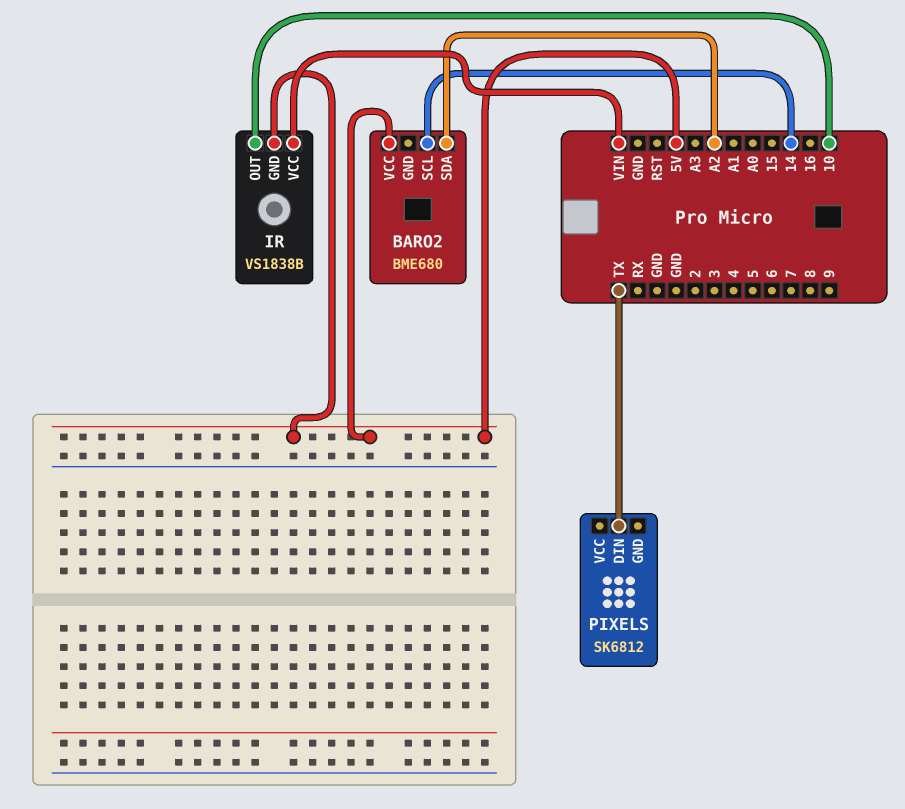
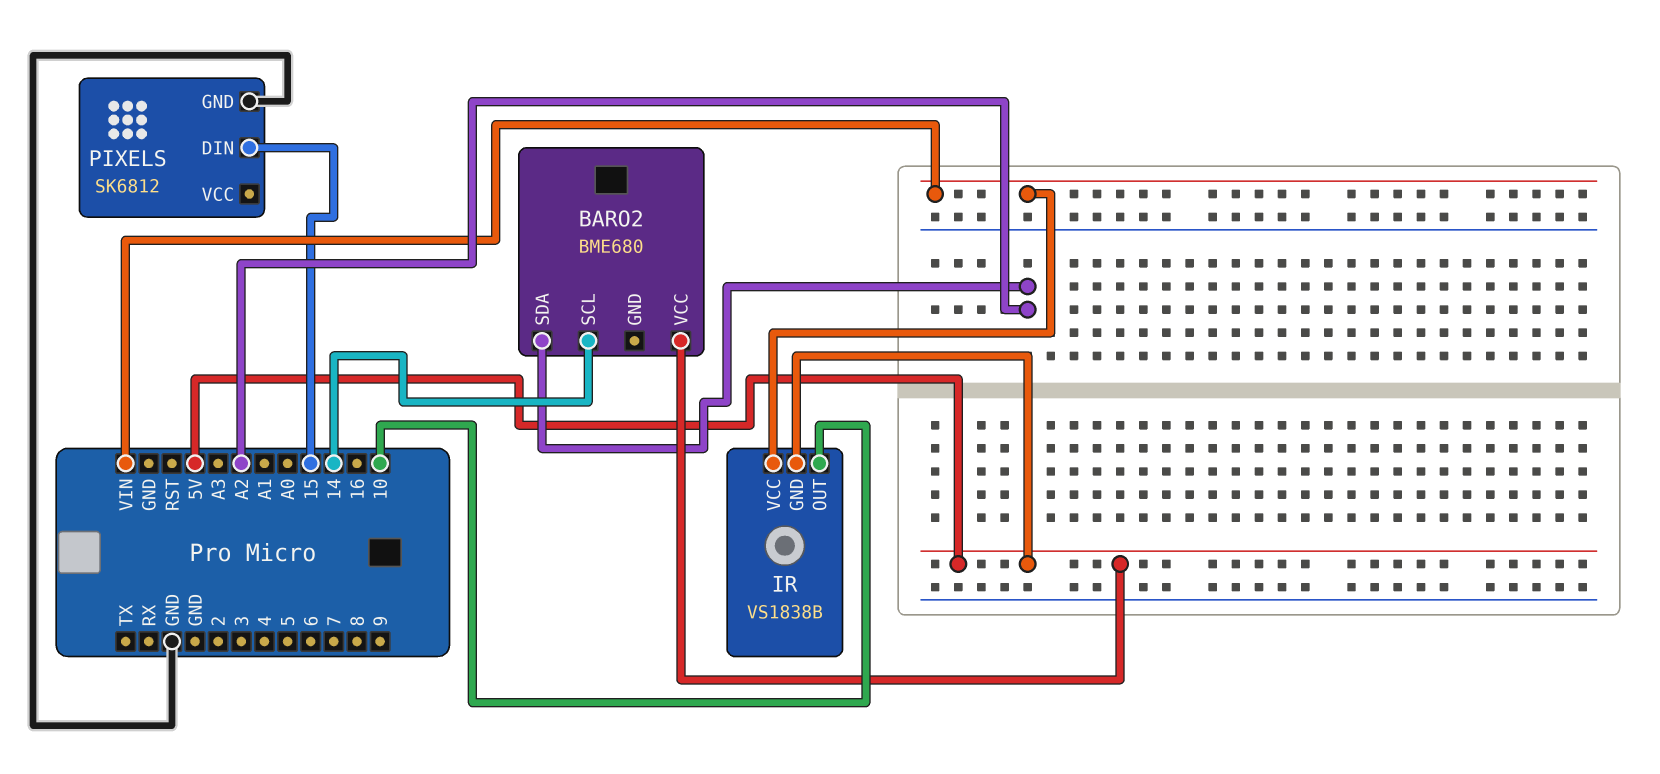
PIXELS pin DIN: TX -> 15
PIXELS pin GND: none -> GND

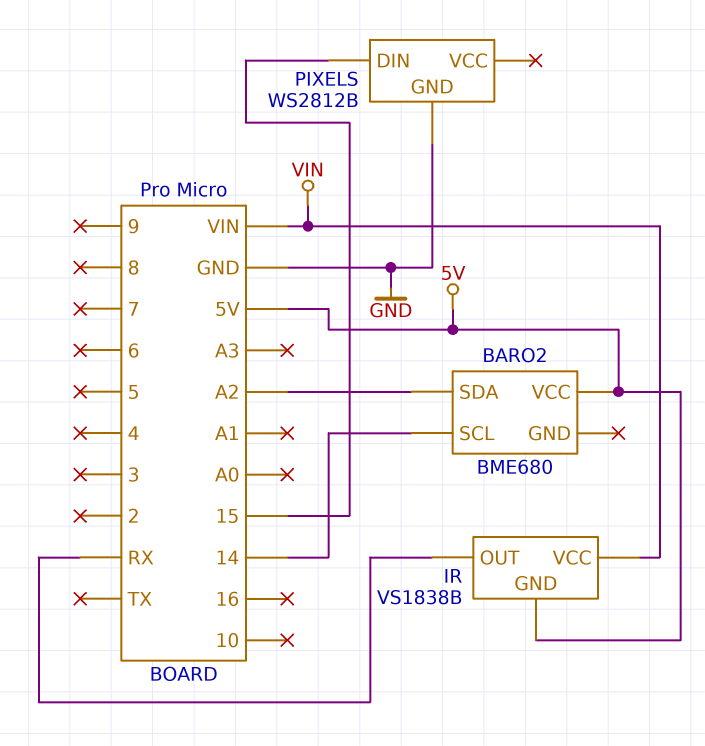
IR pin OUT: 10 -> RX
PIXELS: SK6812 -> WS2812B

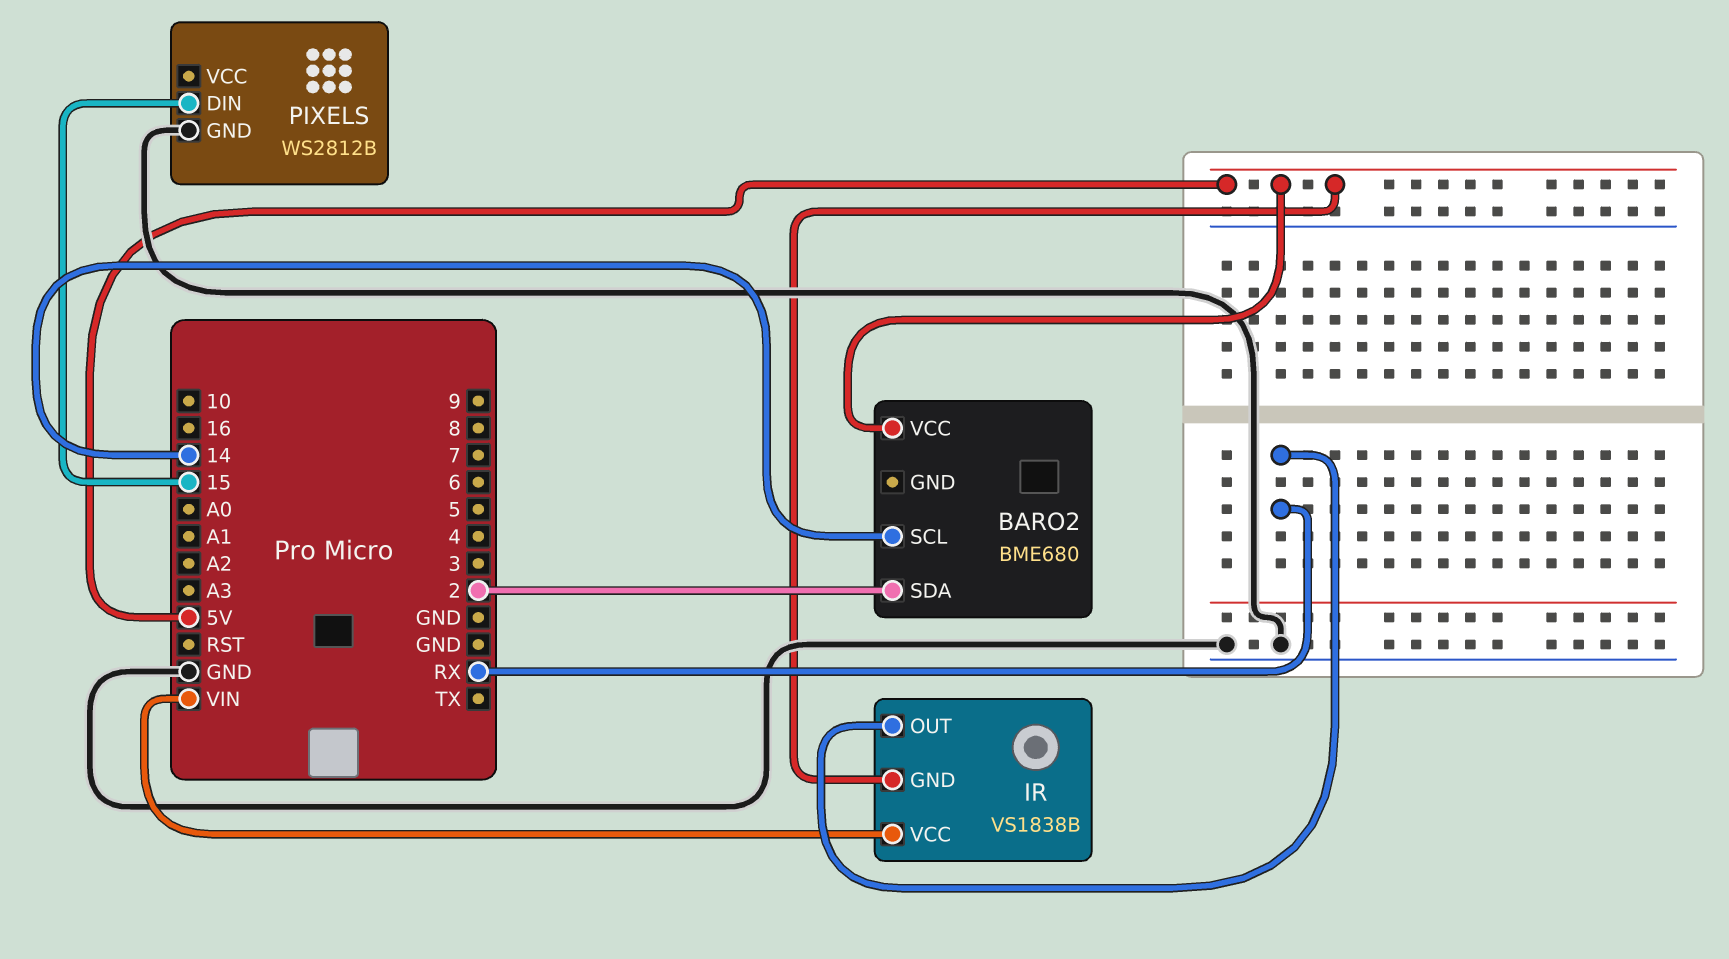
BARO2 pin SDA: A2 -> 2

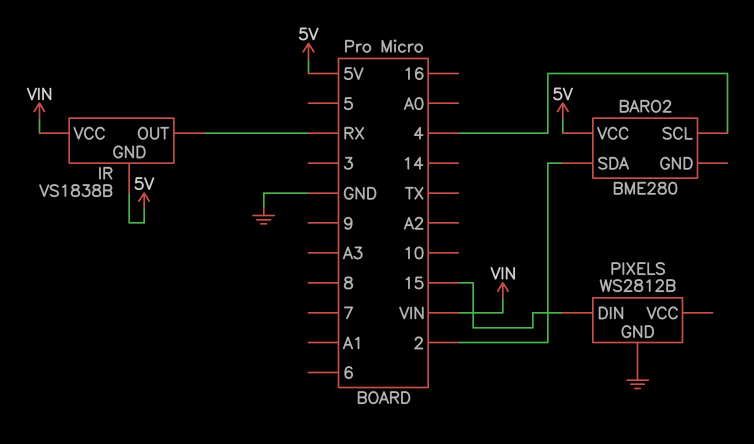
BARO2: BME680 -> BME280
BARO2 pin SCL: 14 -> 4

